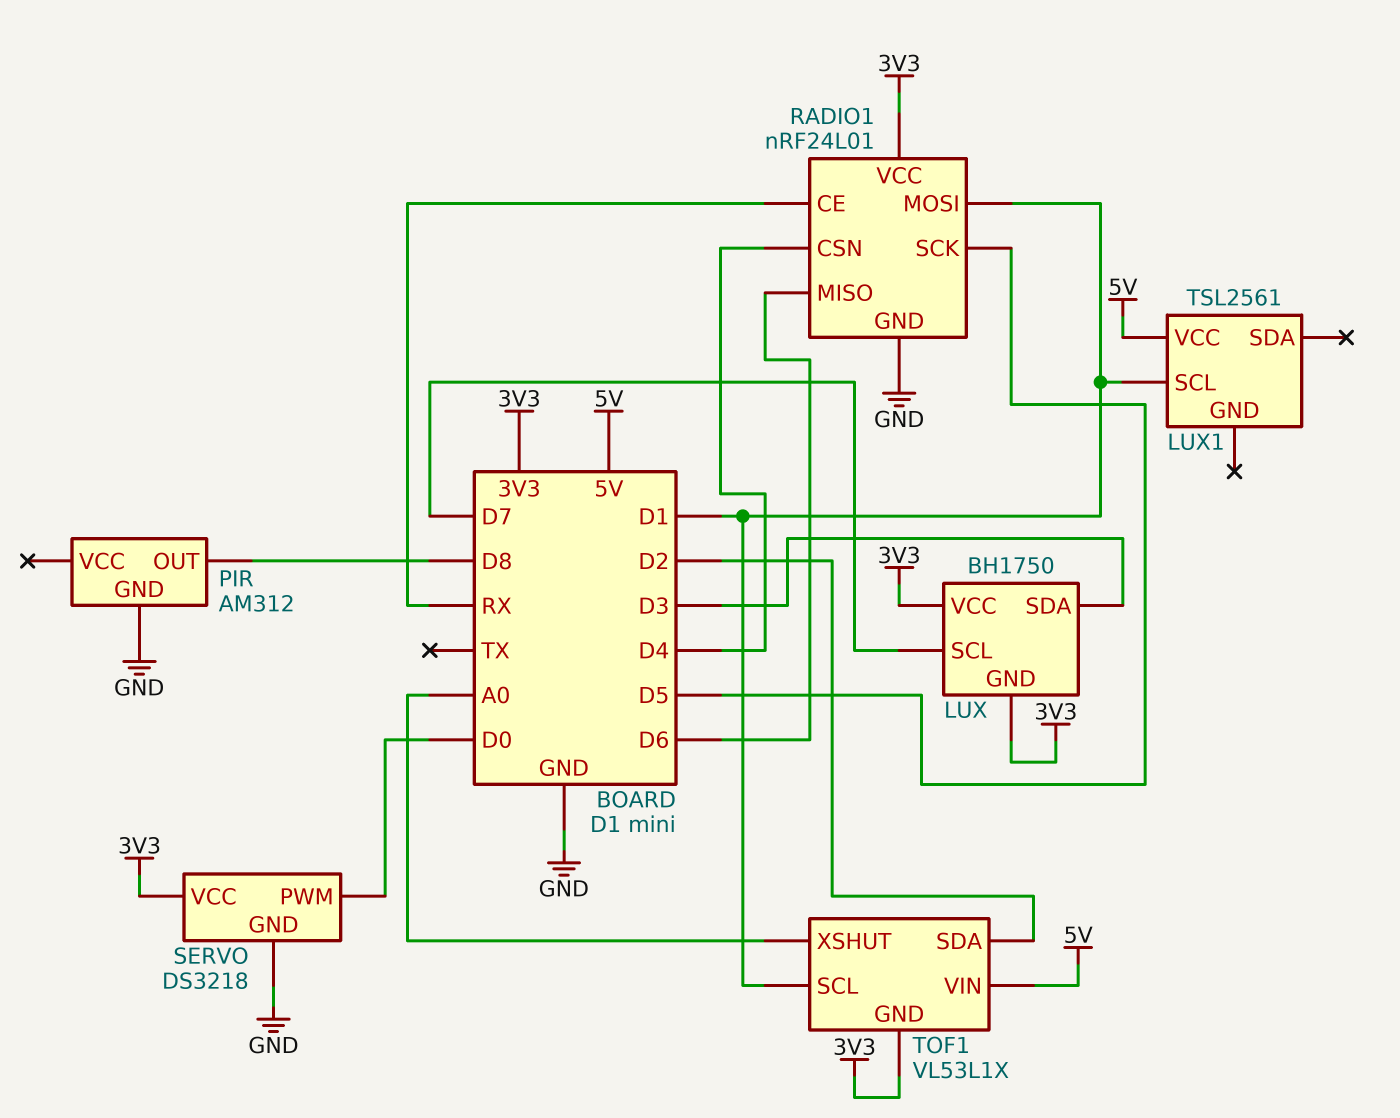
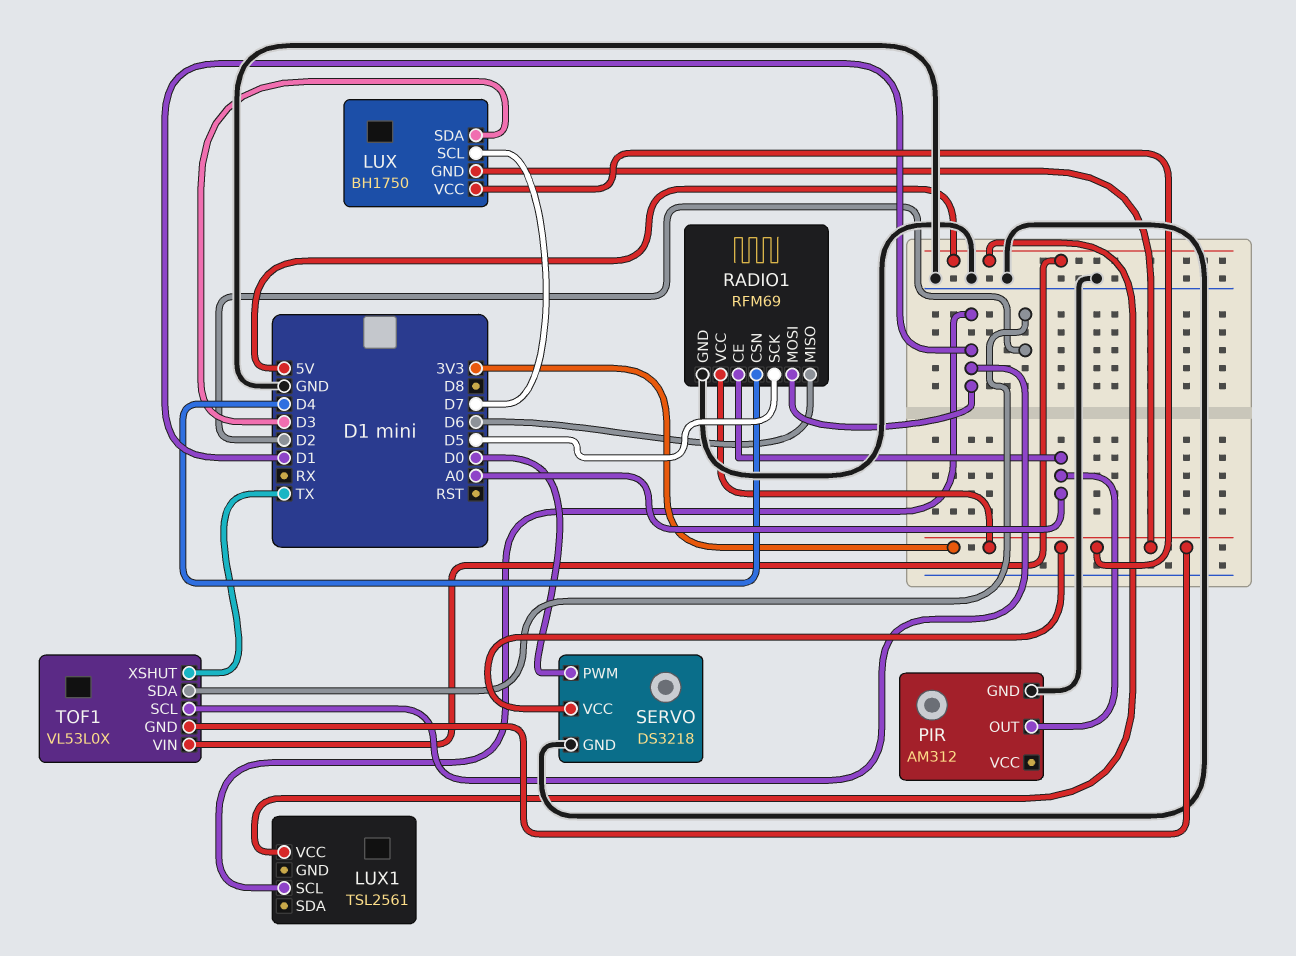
PIR pin OUT: D8 -> A0
RADIO1: nRF24L01 -> RFM69
RADIO1 pin CE: RX -> A0
TOF1: VL53L1X -> VL53L0X
TOF1 pin XSHUT: A0 -> TX

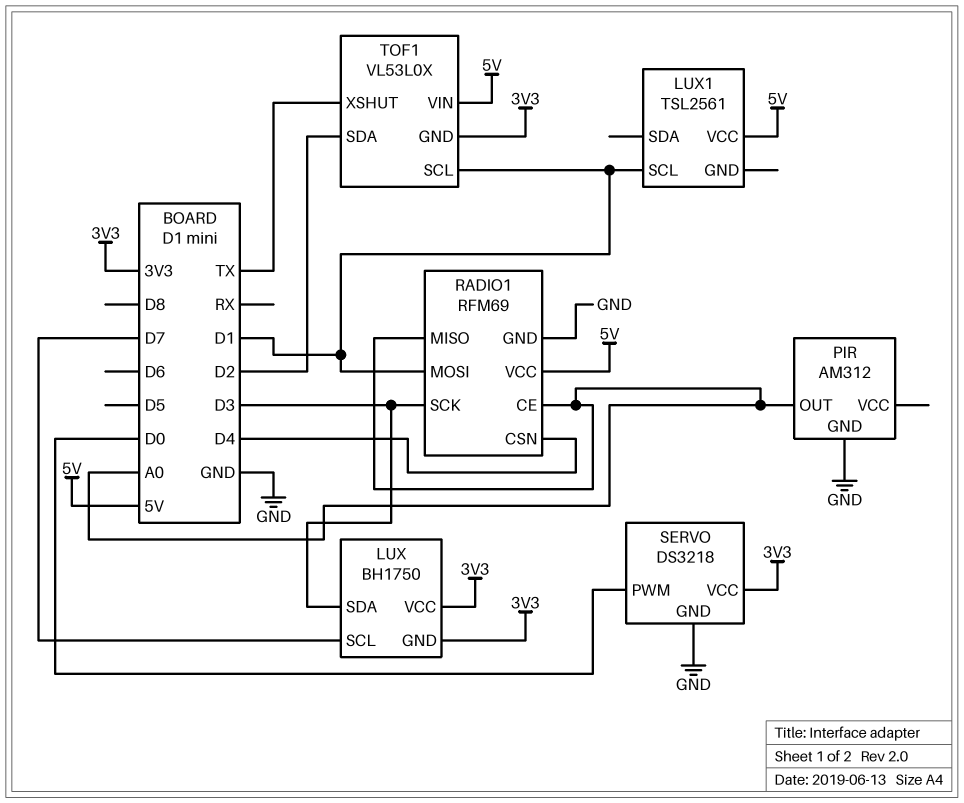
RADIO1 pin MISO: D6 -> A0
RADIO1 pin SCK: D5 -> D3
RADIO1 pin VCC: 3V3 -> 5V

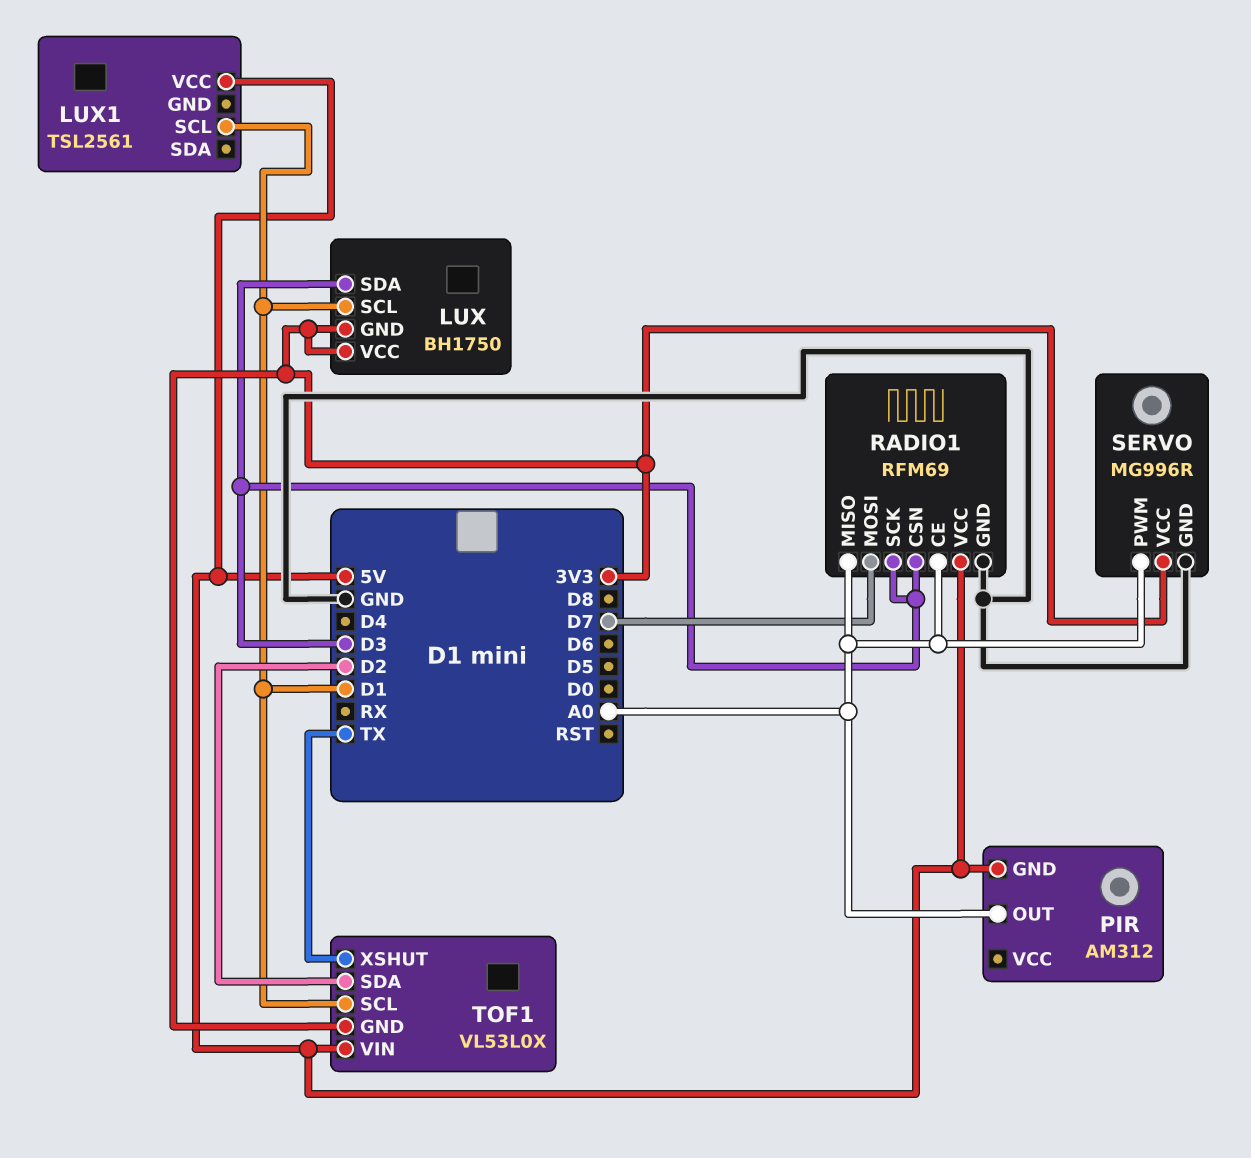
LUX pin SCL: D7 -> D1
PIR pin GND: GND -> 5V
RADIO1 pin CSN: D4 -> D3
RADIO1 pin MOSI: D1 -> D7
SERVO: DS3218 -> MG996R
SERVO pin PWM: D0 -> A0

